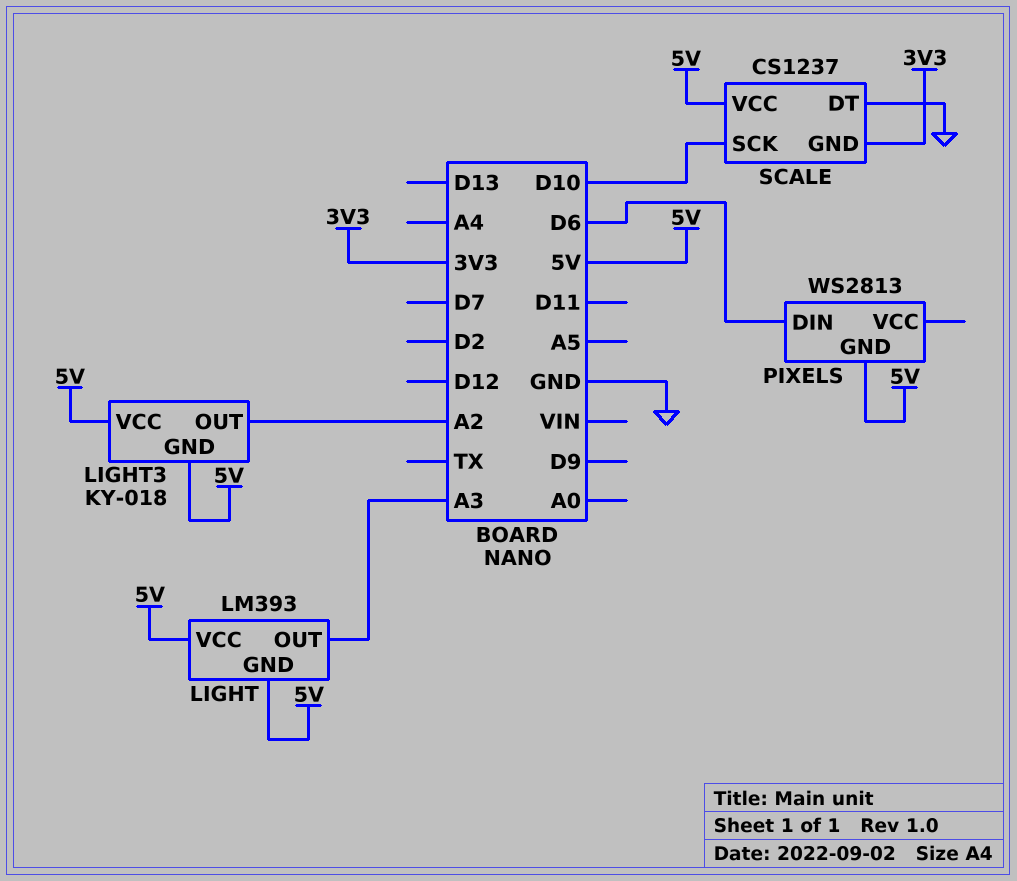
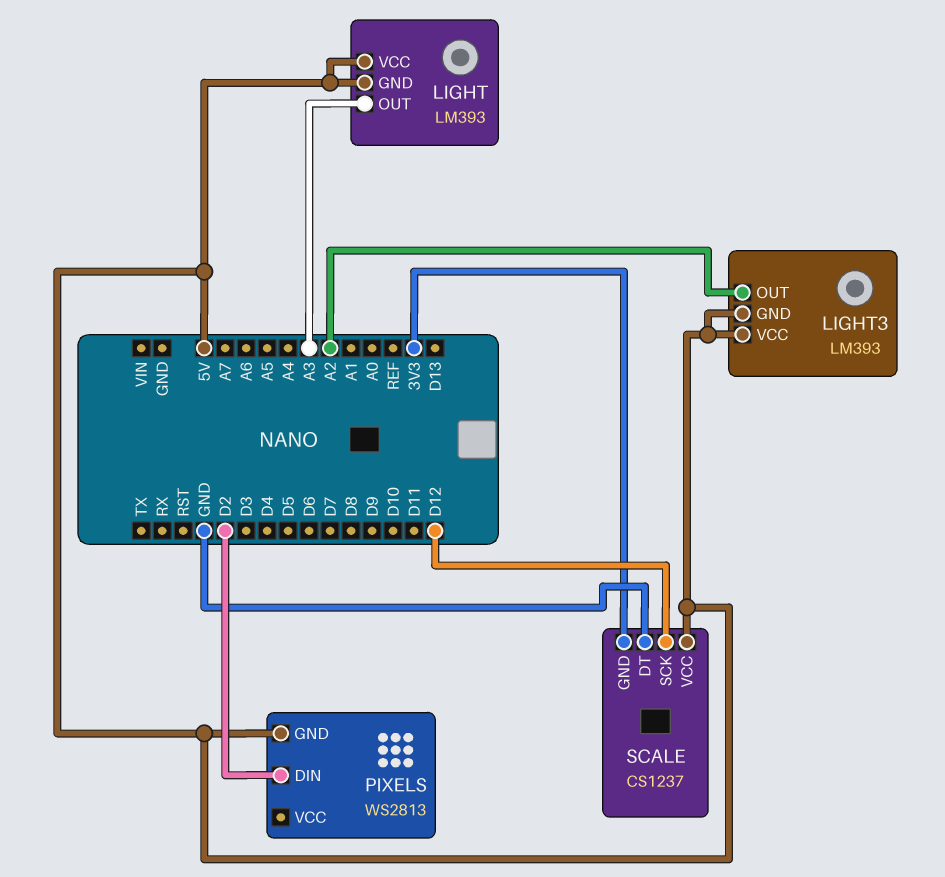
LIGHT3: KY-018 -> LM393
PIXELS pin DIN: D6 -> D2
SCALE pin SCK: D10 -> D12

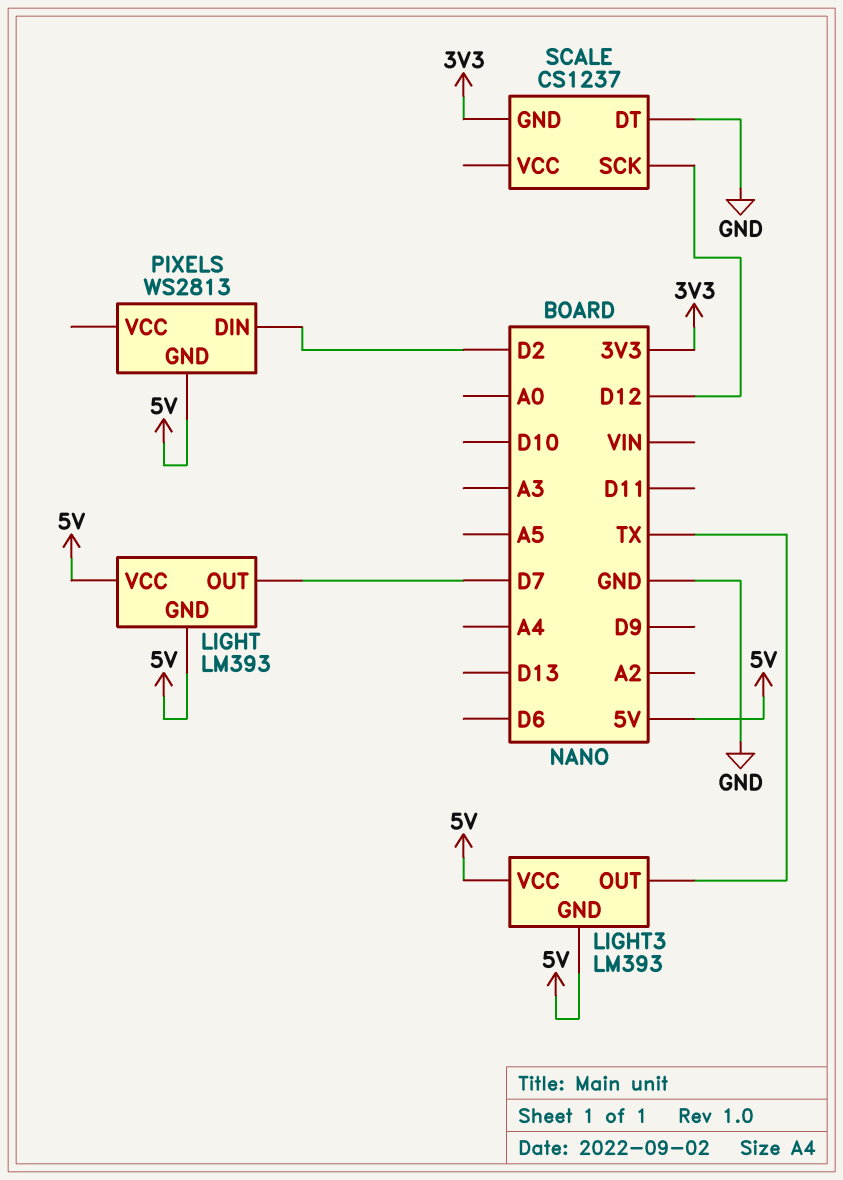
LIGHT pin OUT: A3 -> D7
LIGHT3 pin OUT: A2 -> TX
SCALE pin VCC: 5V -> none

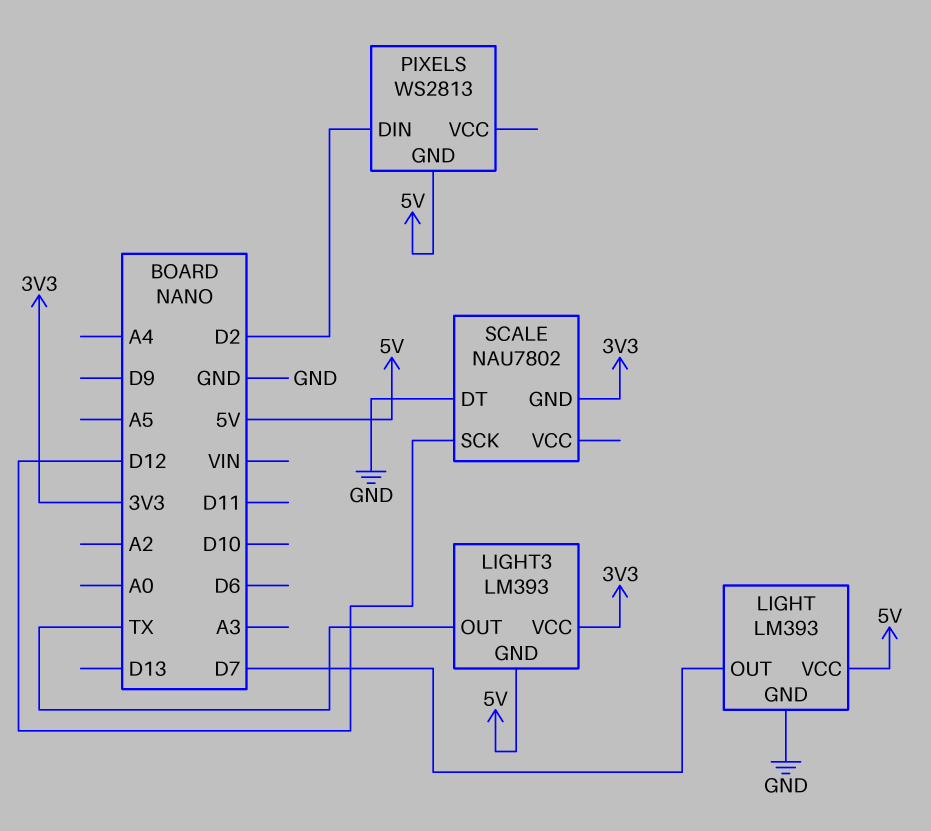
LIGHT pin GND: 5V -> GND
LIGHT3 pin VCC: 5V -> 3V3
SCALE: CS1237 -> NAU7802

